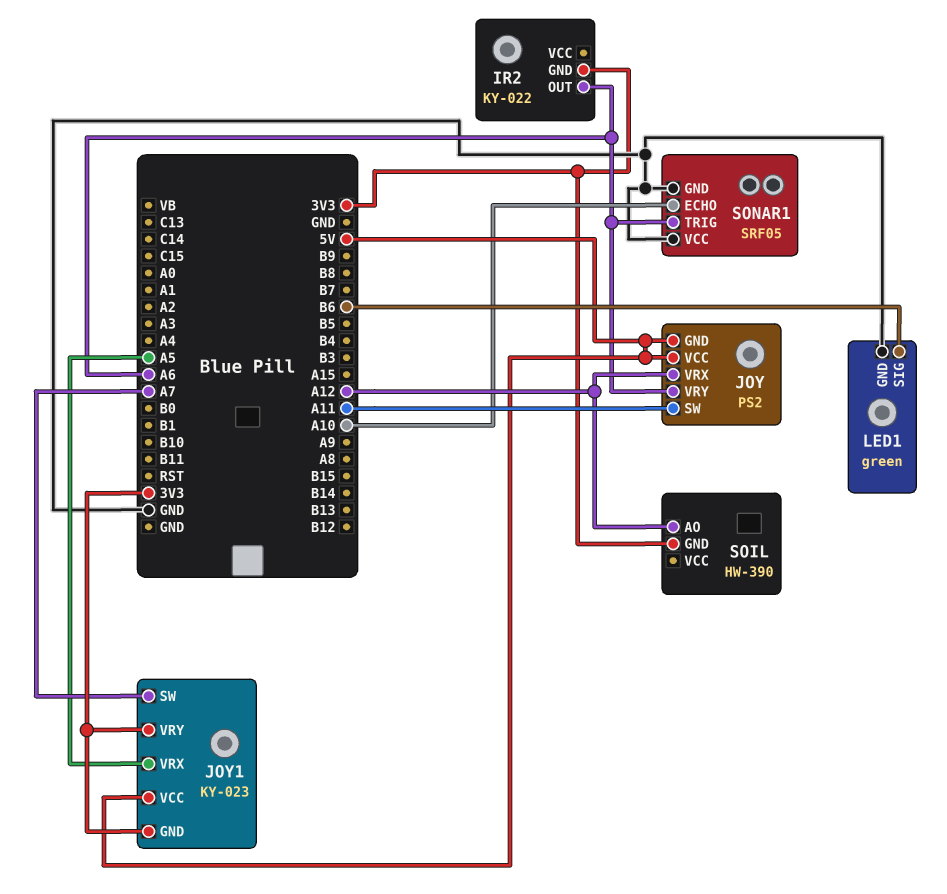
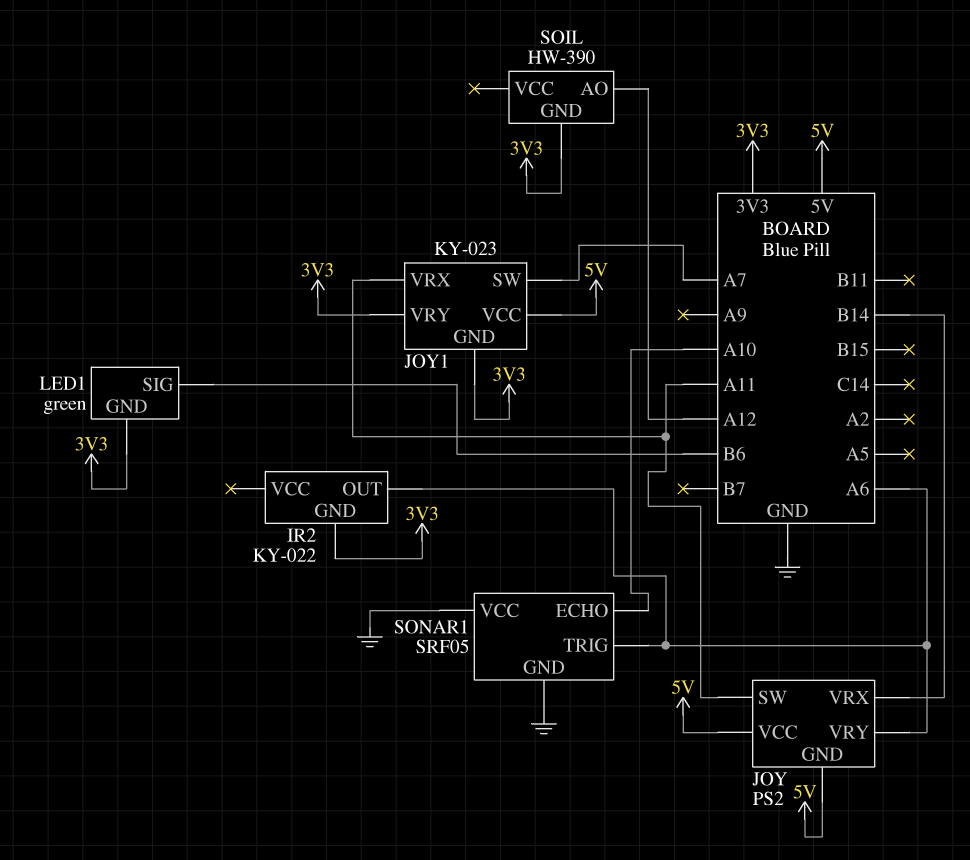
JOY pin VRX: A12 -> B14
JOY1 pin VRX: A5 -> A11
LED1 pin GND: GND -> 3V3

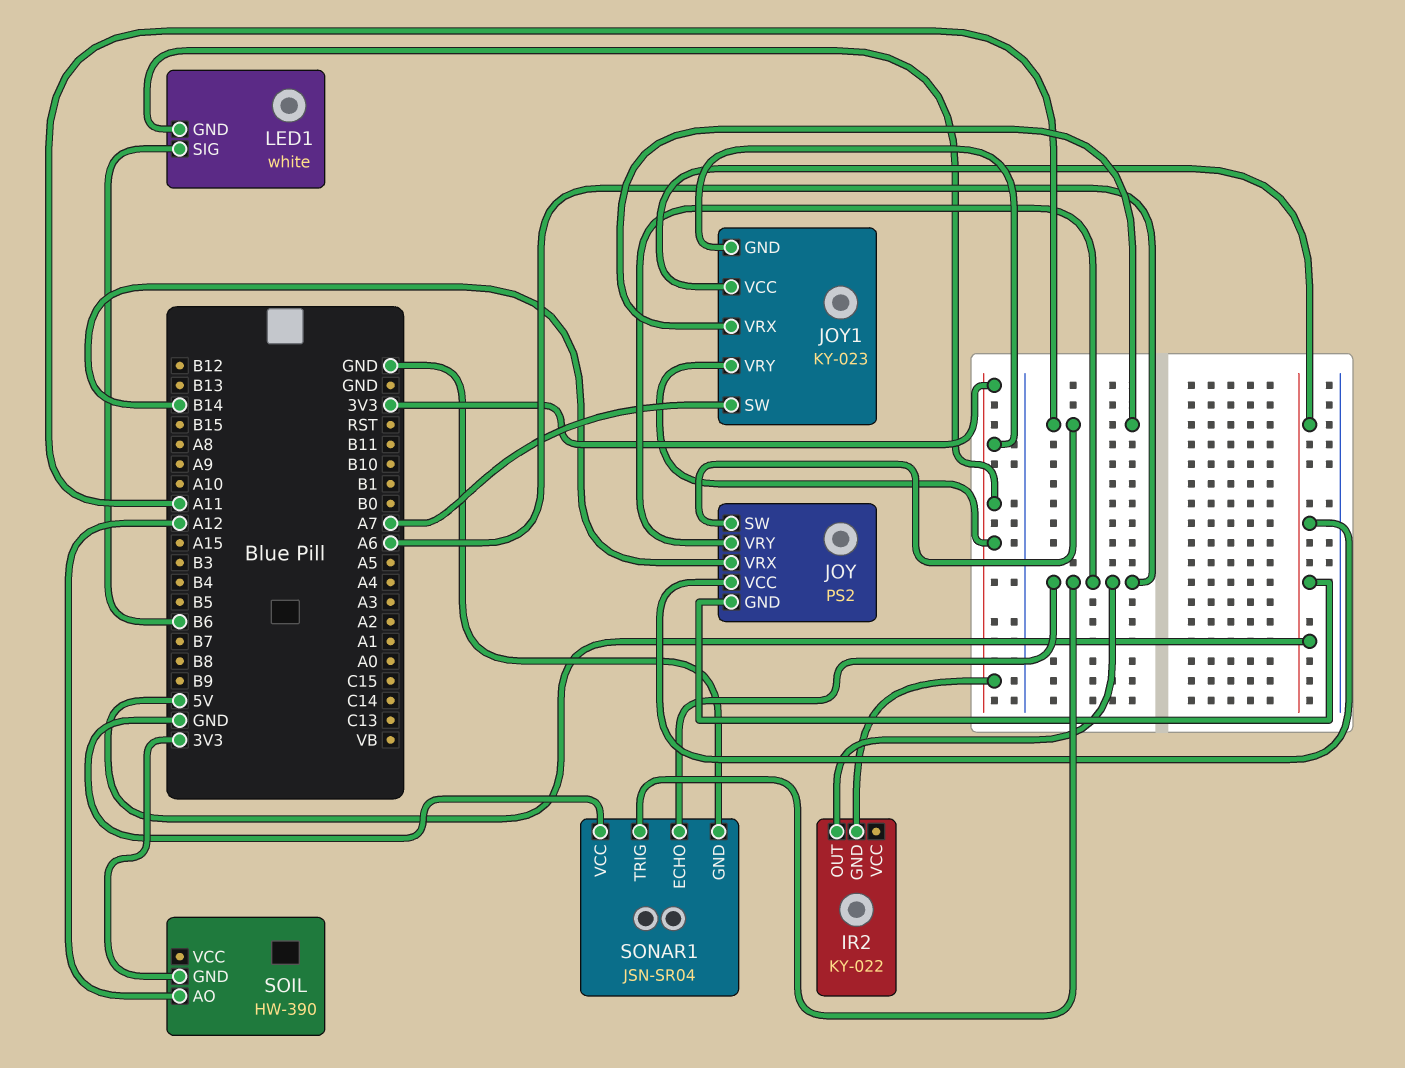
LED1: green -> white
SONAR1: SRF05 -> JSN-SR04
SONAR1 pin ECHO: A10 -> A6

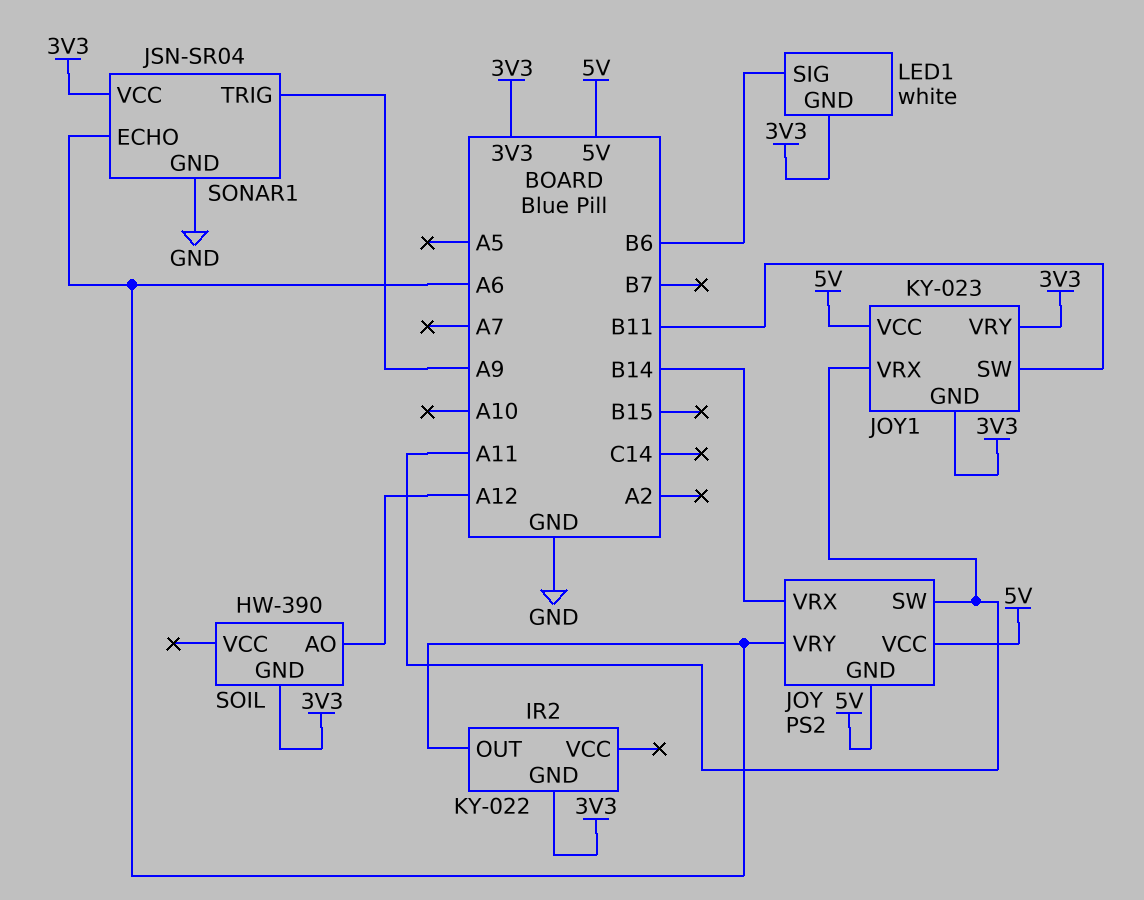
JOY1 pin SW: A7 -> B11
SONAR1 pin TRIG: A6 -> A9
SONAR1 pin VCC: GND -> 3V3

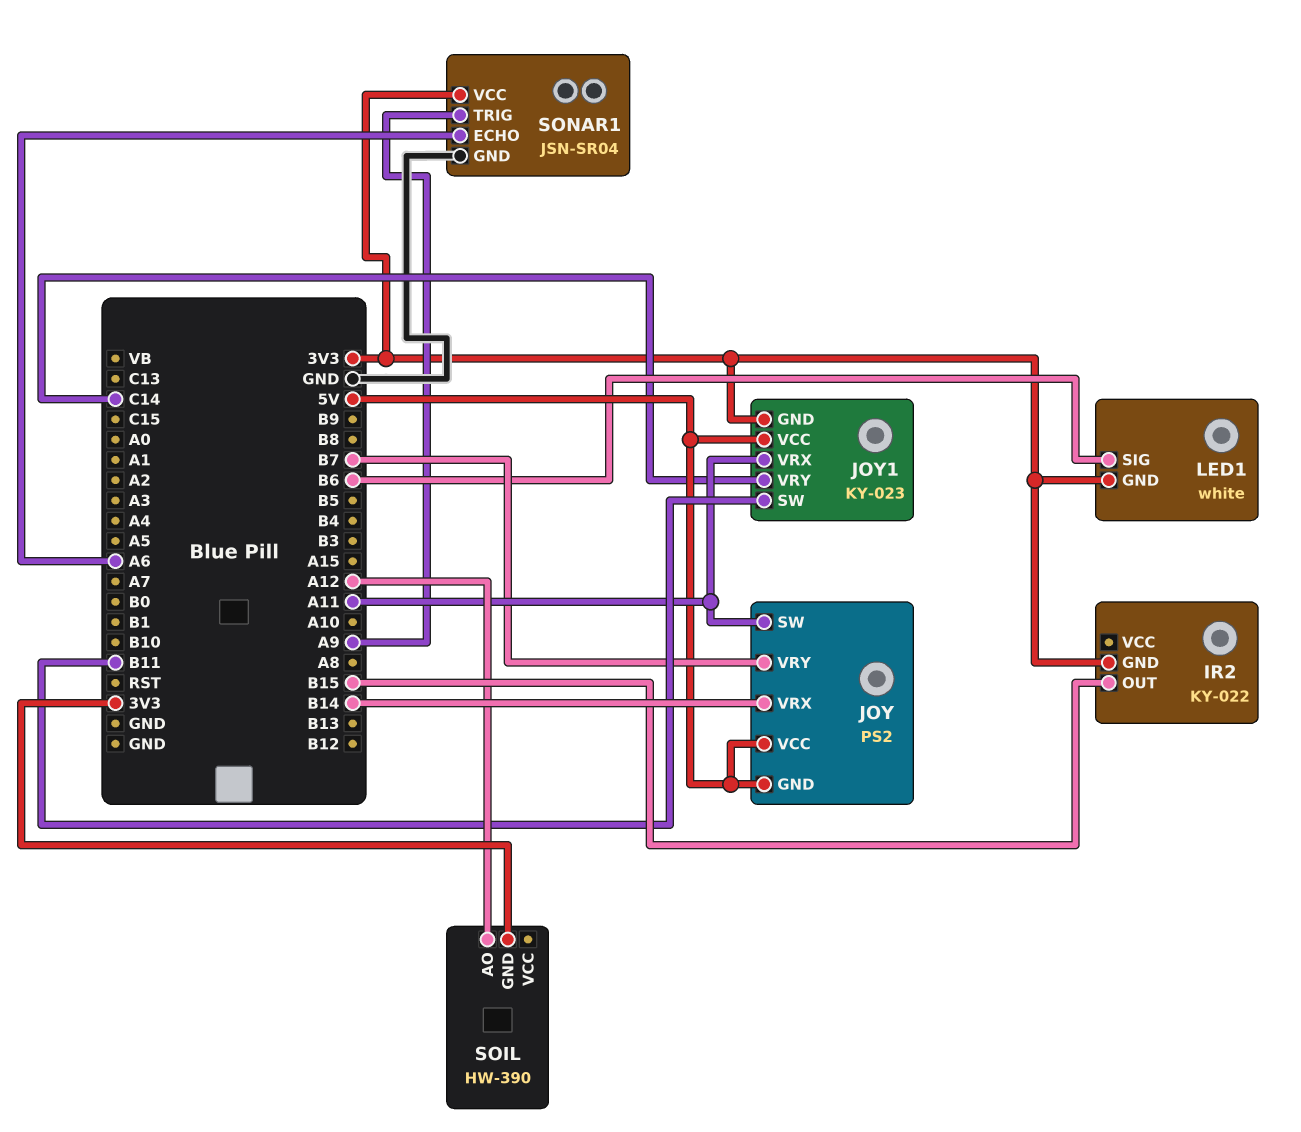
IR2 pin OUT: A6 -> B15
JOY pin VRY: A6 -> B7
JOY1 pin VRY: 3V3 -> C14

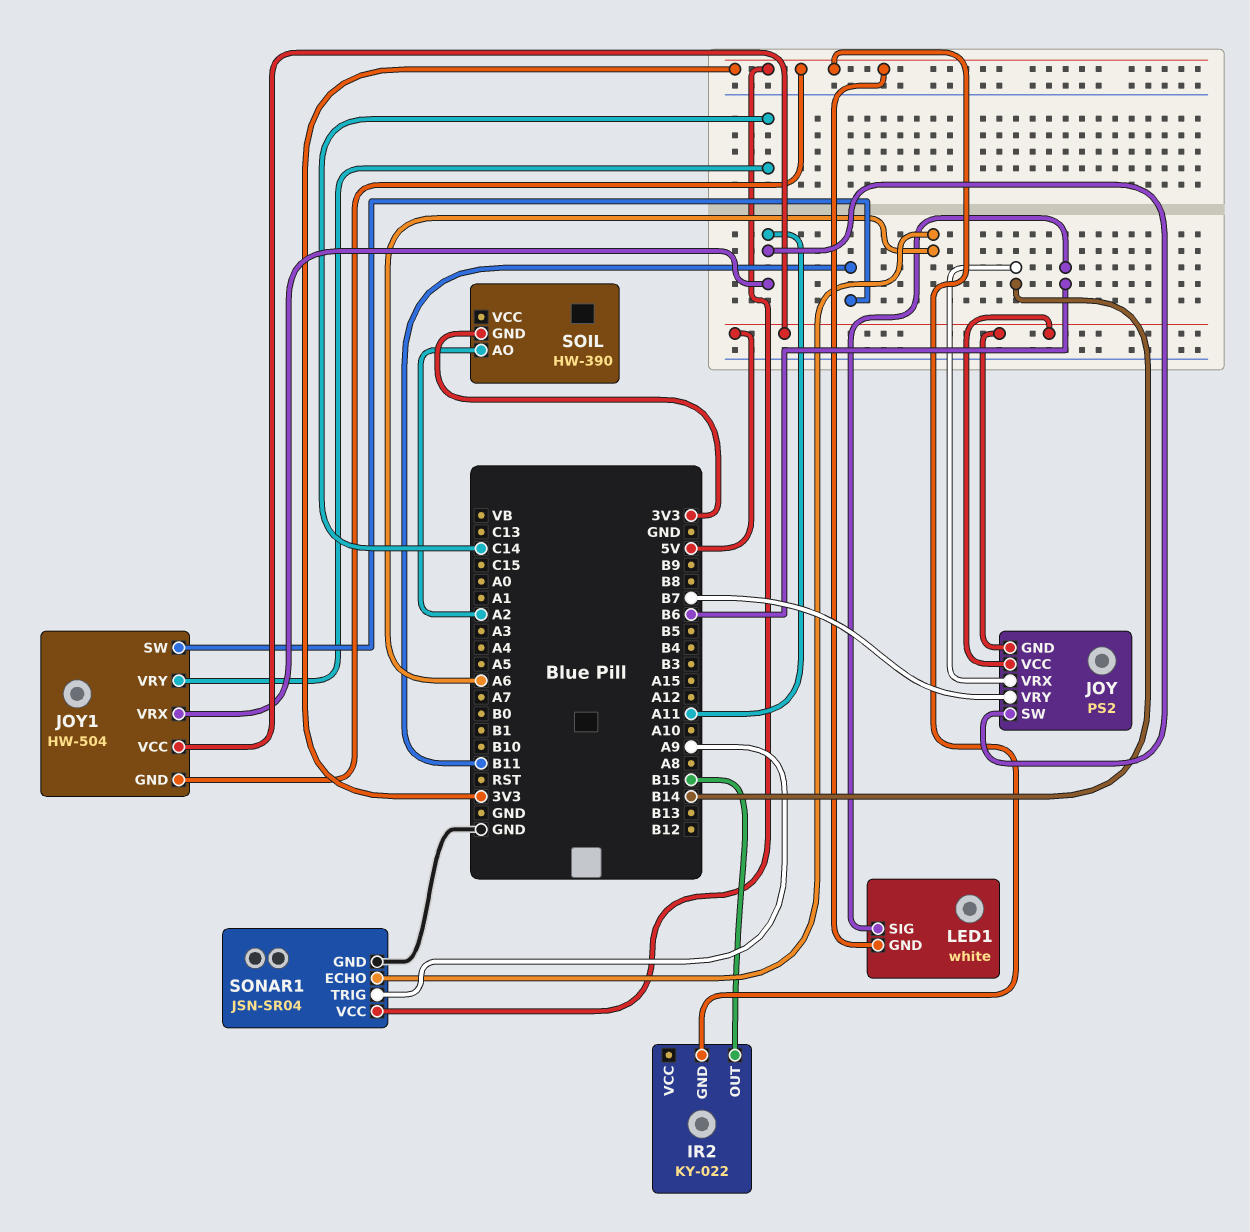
JOY1: KY-023 -> HW-504
SOIL pin AO: A12 -> A2

